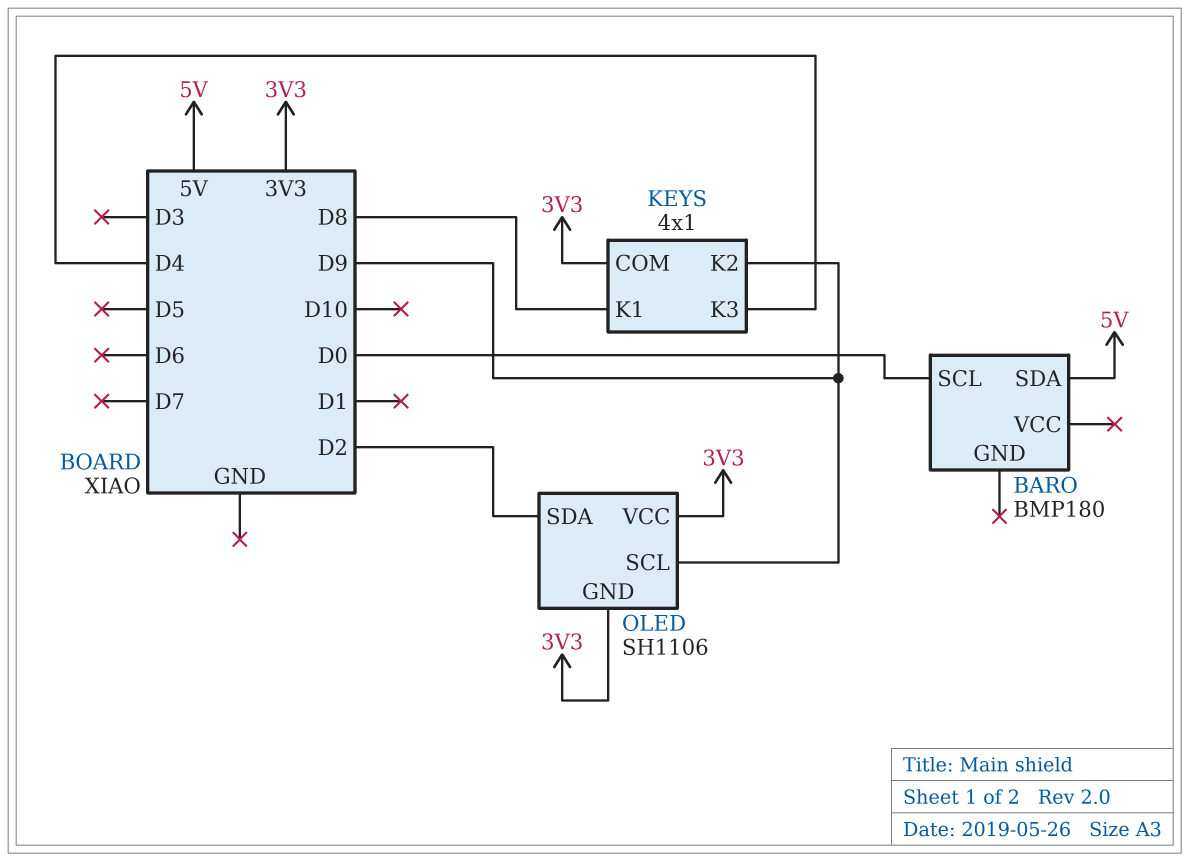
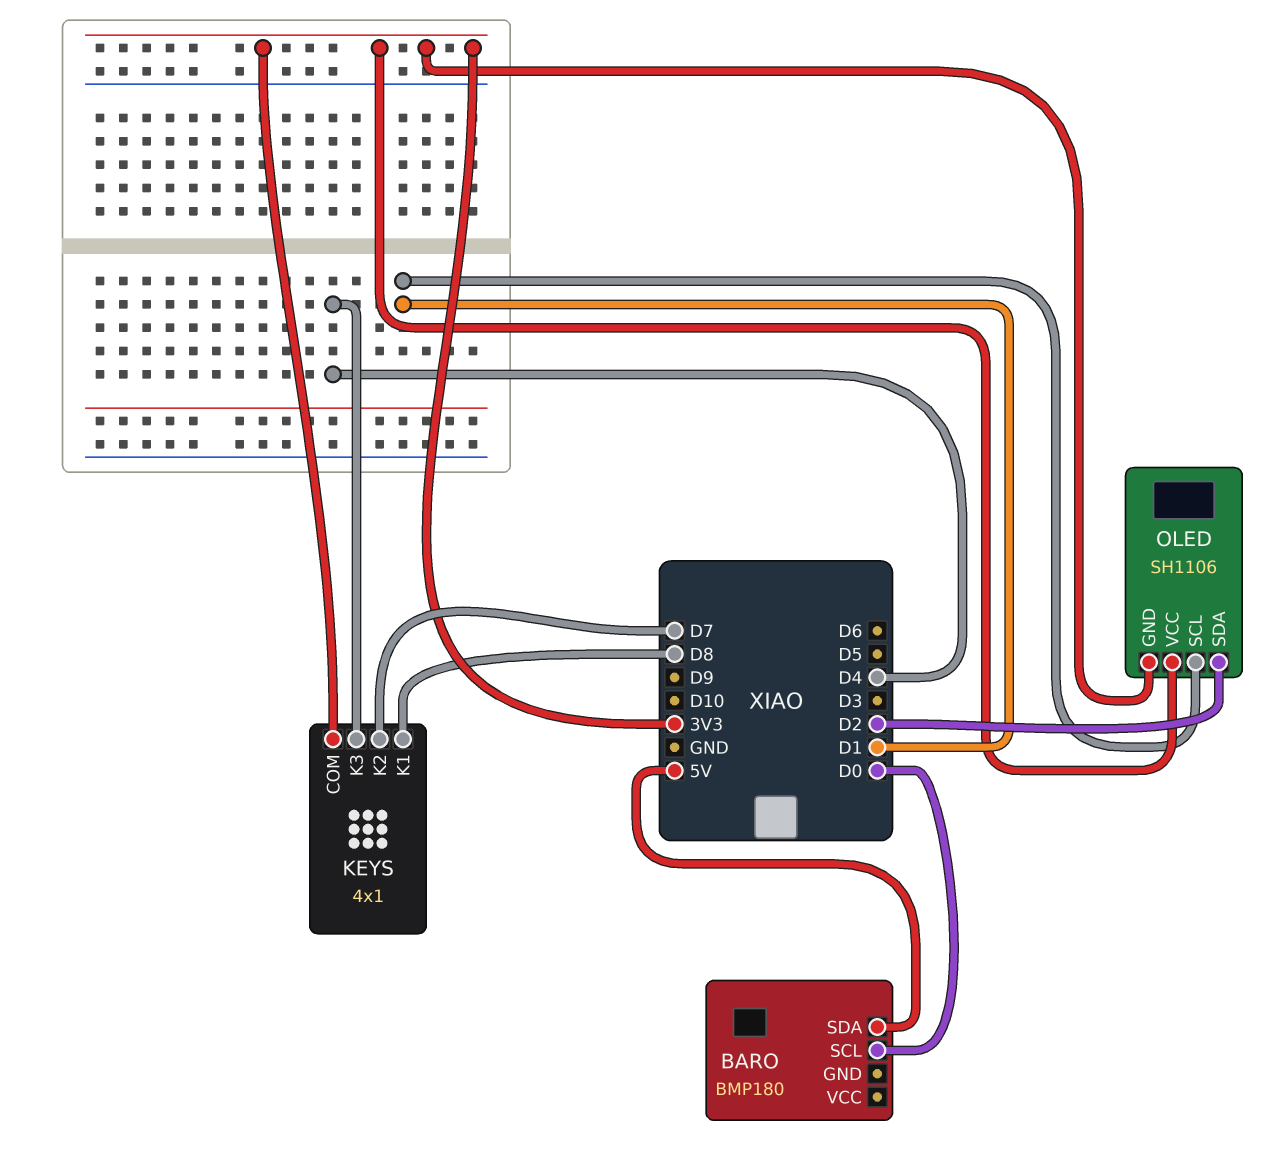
KEYS pin K2: D9 -> D7
OLED pin SCL: D9 -> D1

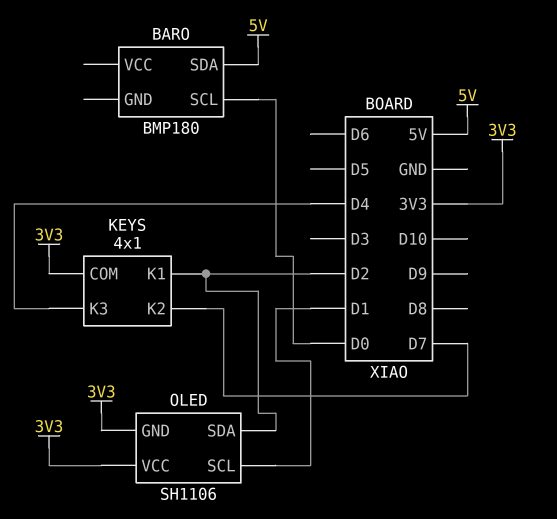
KEYS pin K1: D8 -> D2

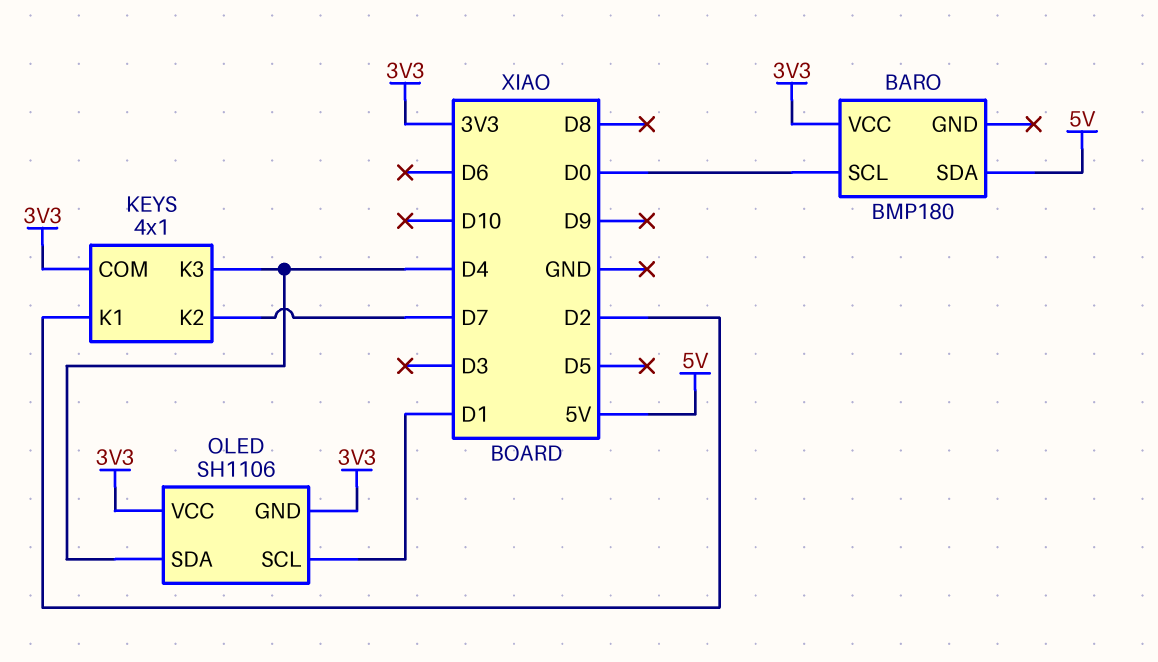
BARO pin VCC: none -> 3V3
OLED pin SDA: D2 -> D4

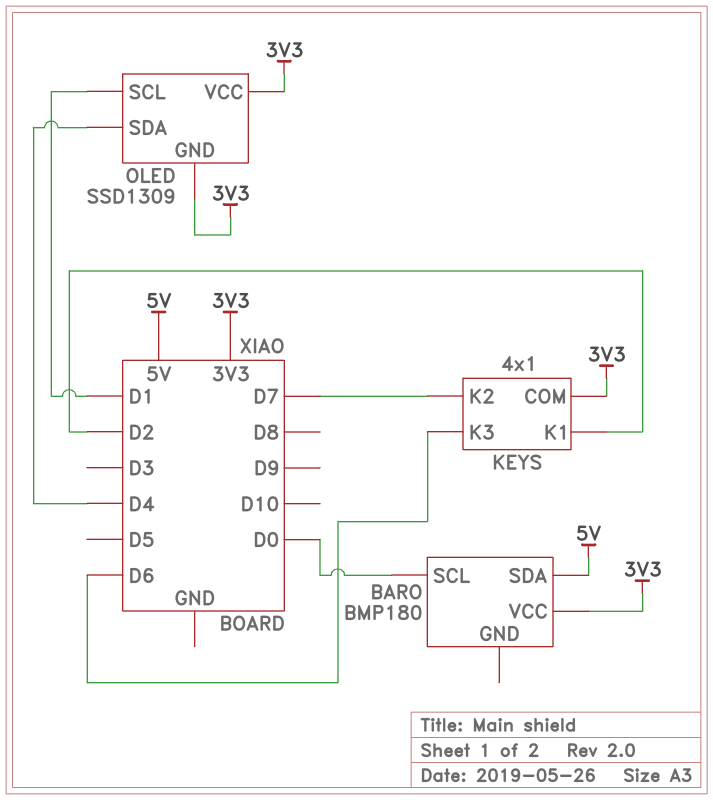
KEYS pin K3: D4 -> D6
OLED: SH1106 -> SSD1309

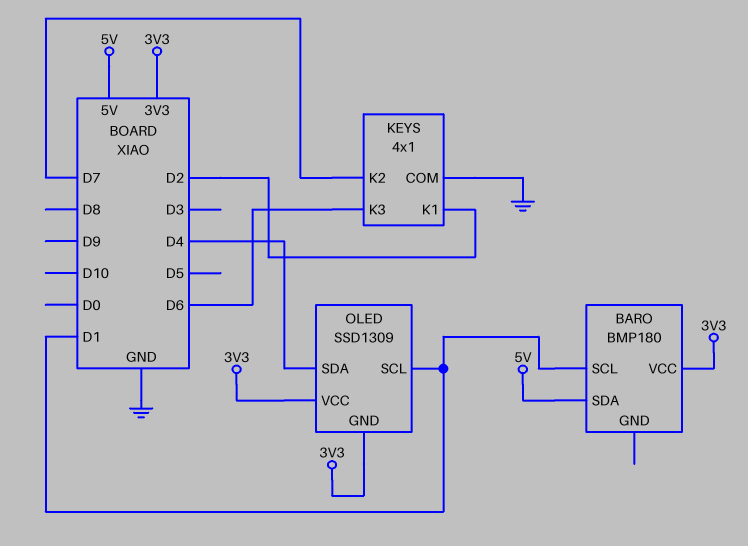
BARO pin SCL: D0 -> D1
KEYS pin COM: 3V3 -> GND

